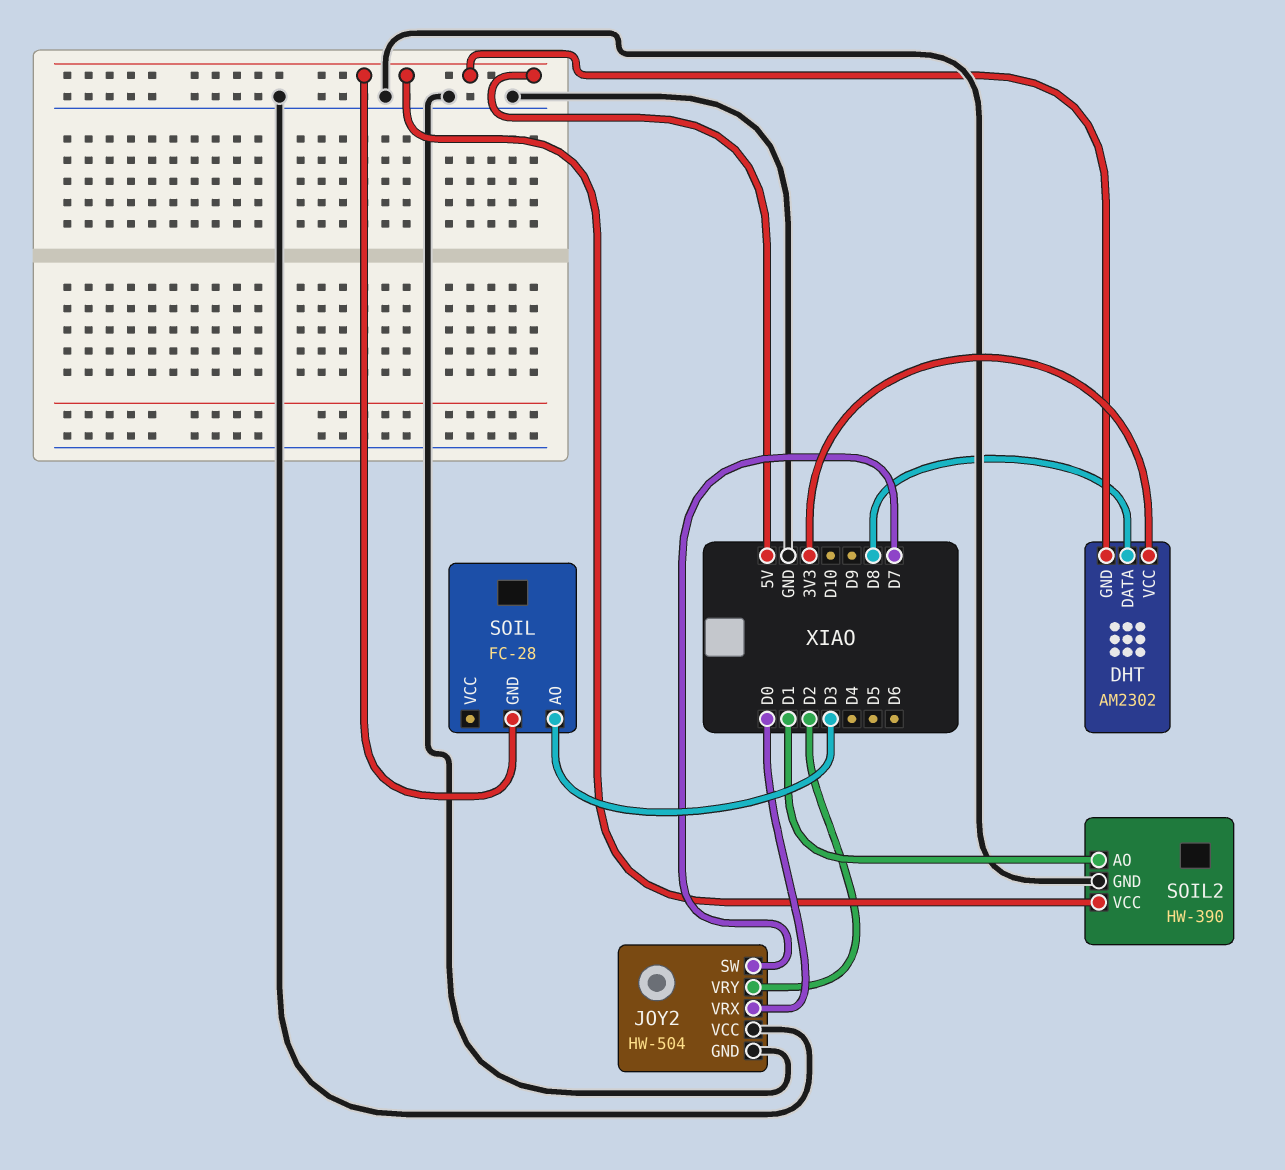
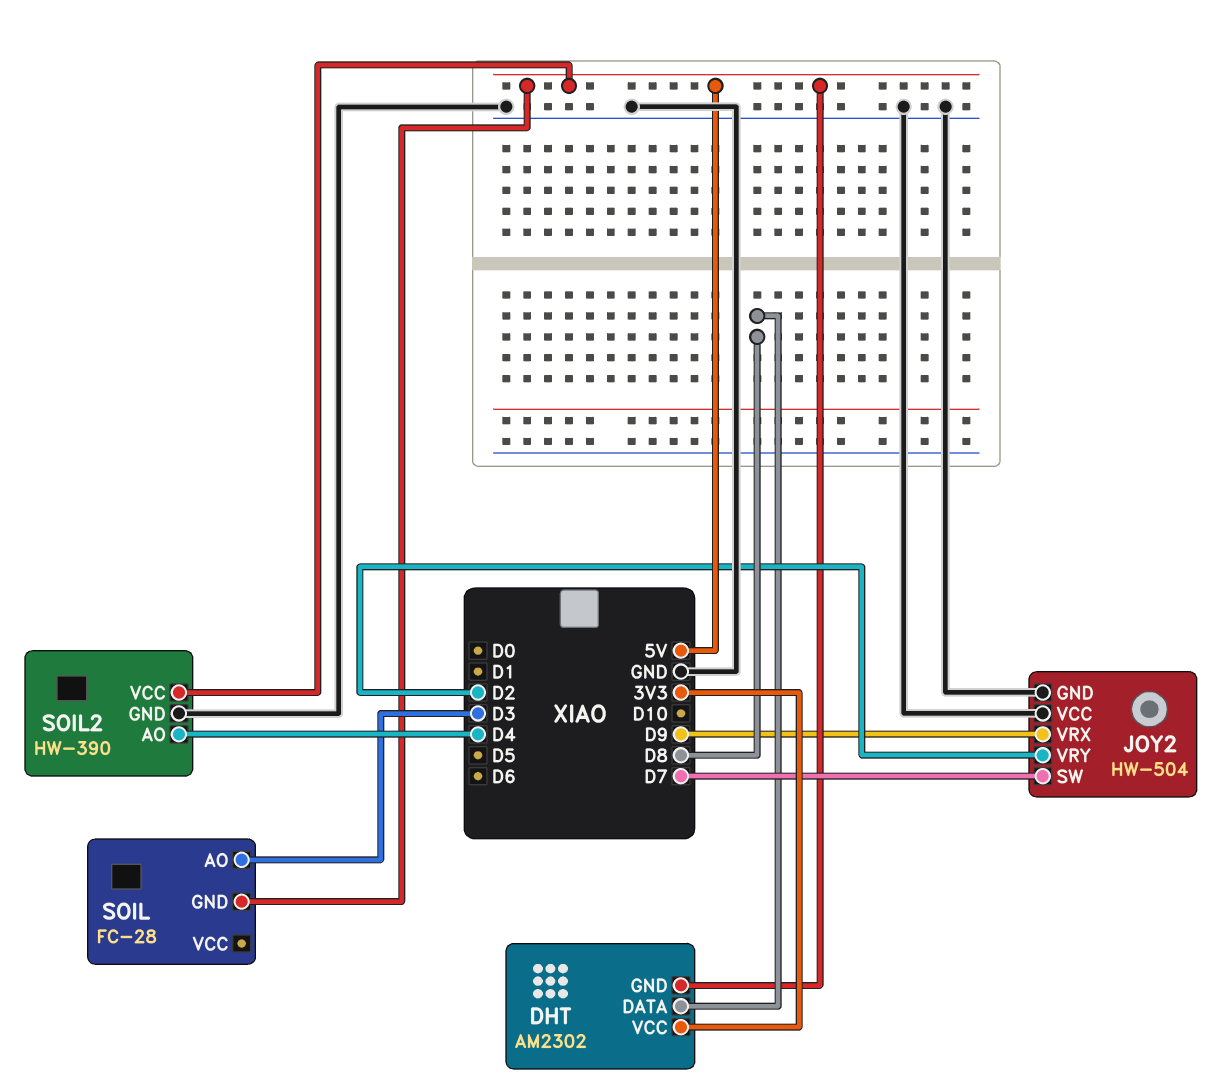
JOY2 pin VRX: D0 -> D9
SOIL2 pin AO: D1 -> D4

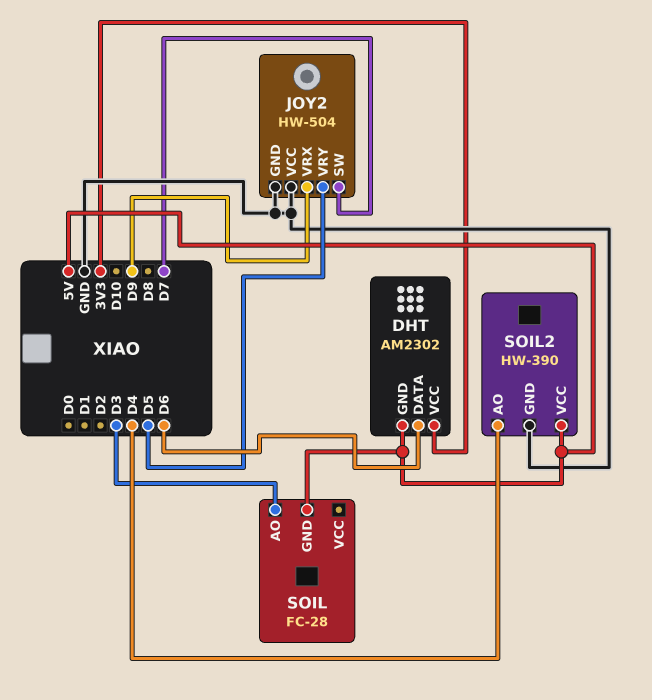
DHT pin DATA: D8 -> D6
JOY2 pin VRY: D2 -> D5

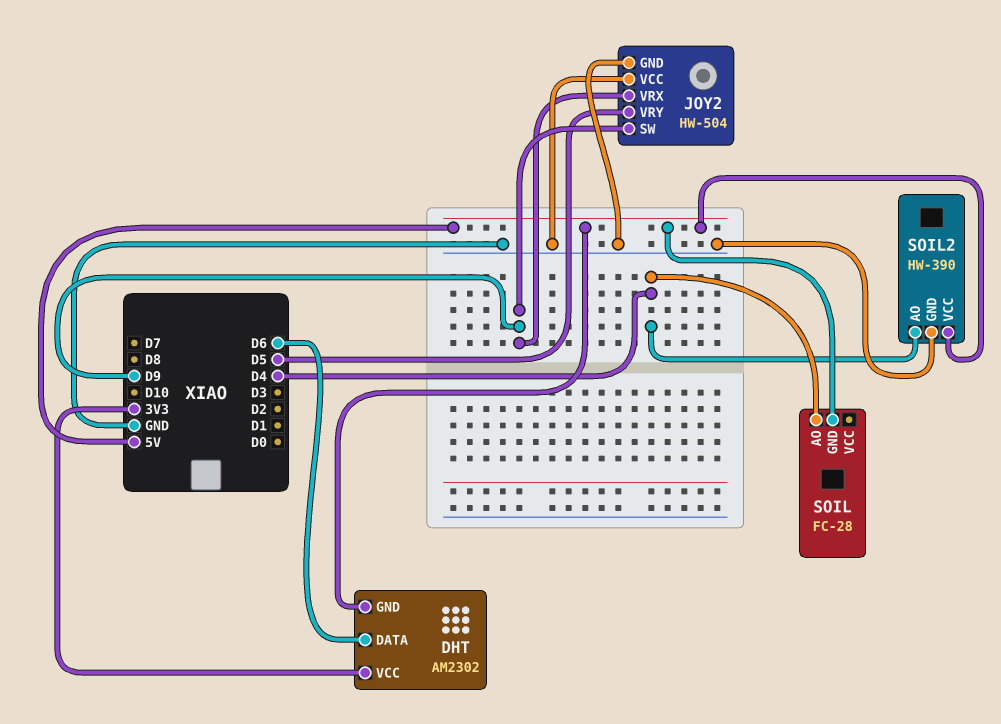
JOY2 pin SW: D7 -> D9
SOIL pin AO: D3 -> D4

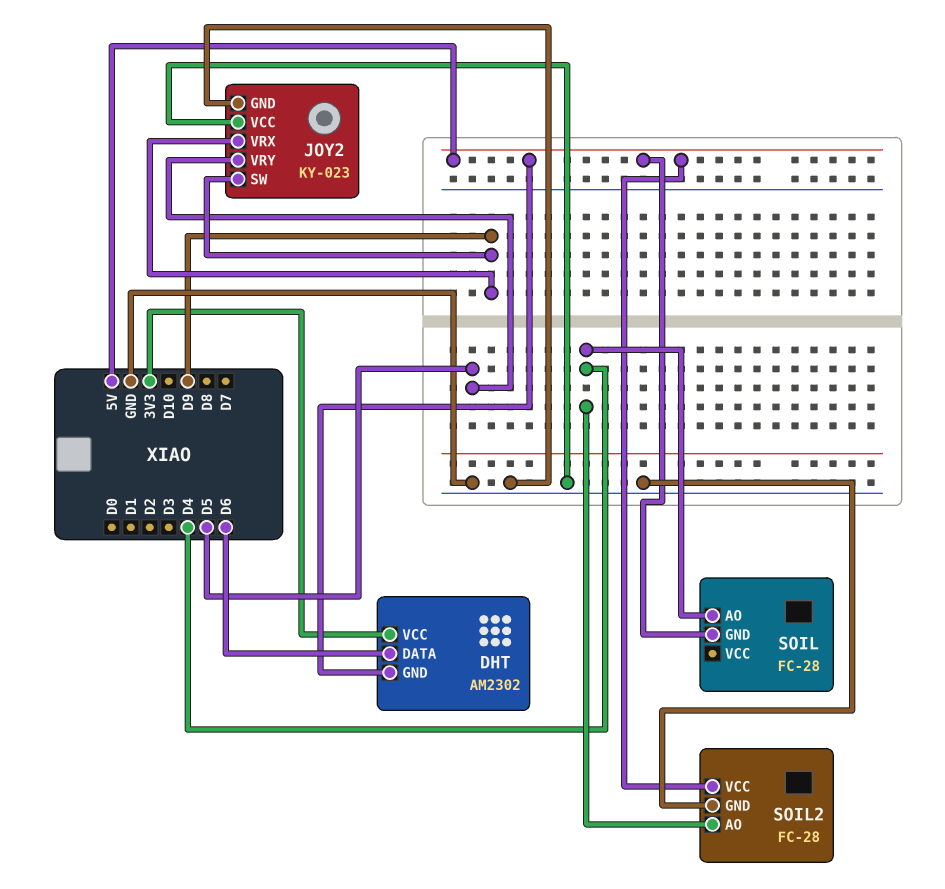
JOY2: HW-504 -> KY-023
SOIL2: HW-390 -> FC-28

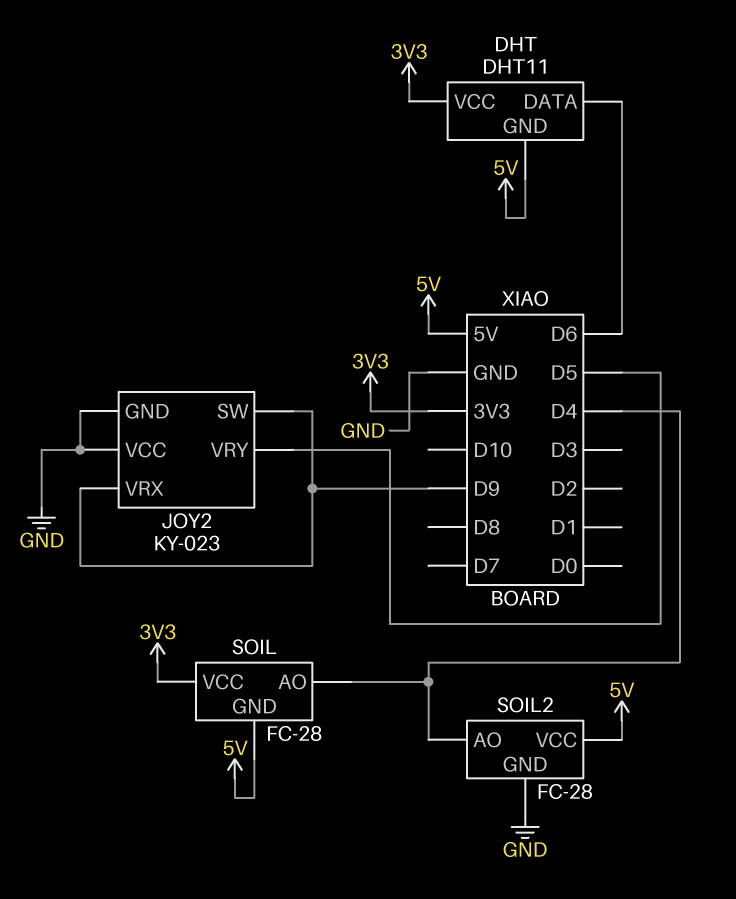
DHT: AM2302 -> DHT11
SOIL pin VCC: none -> 3V3

